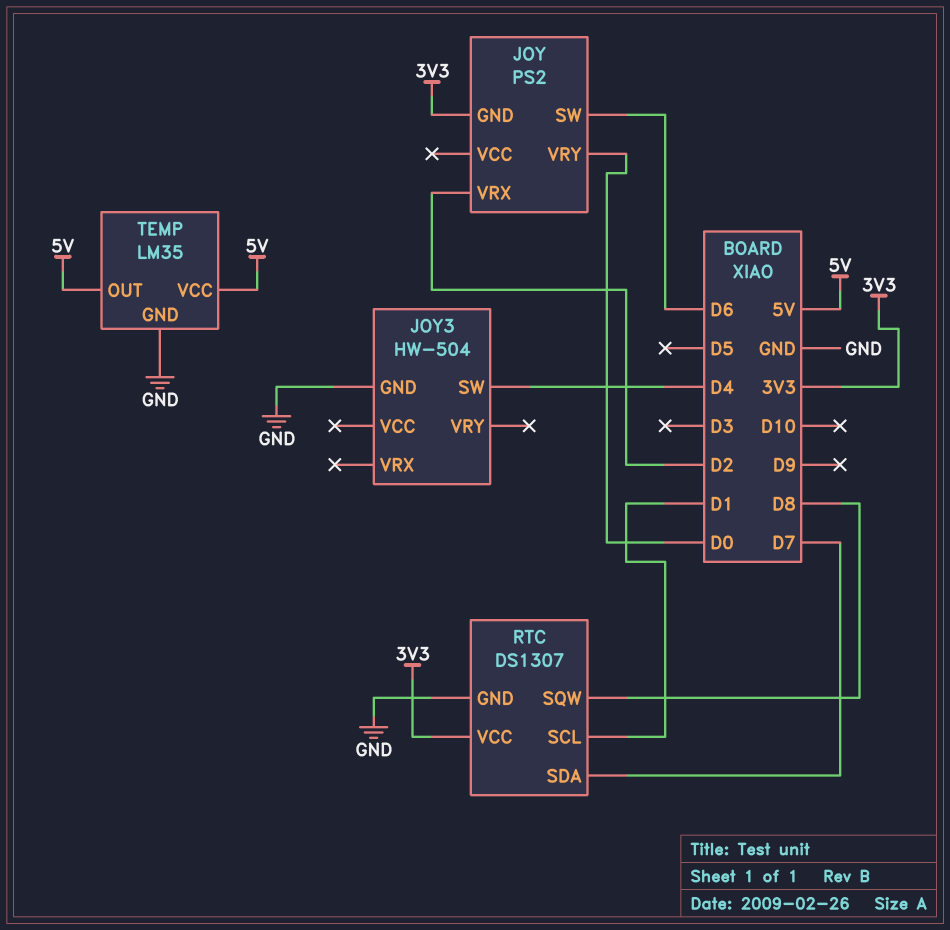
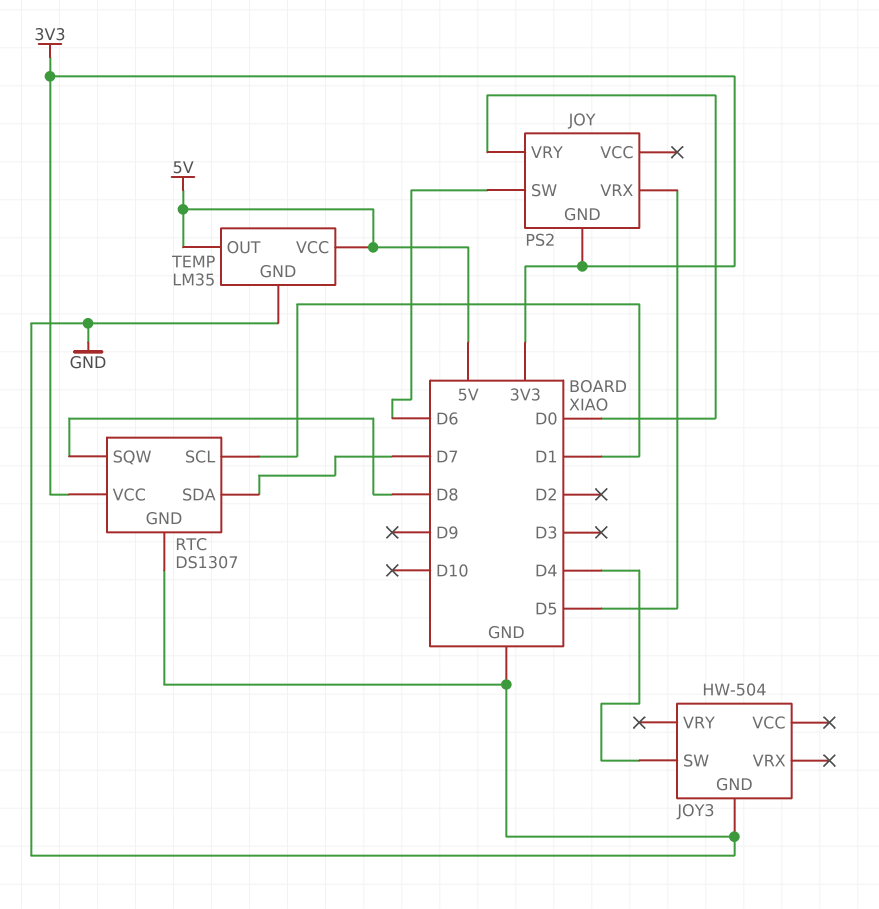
JOY pin VRX: D2 -> D5

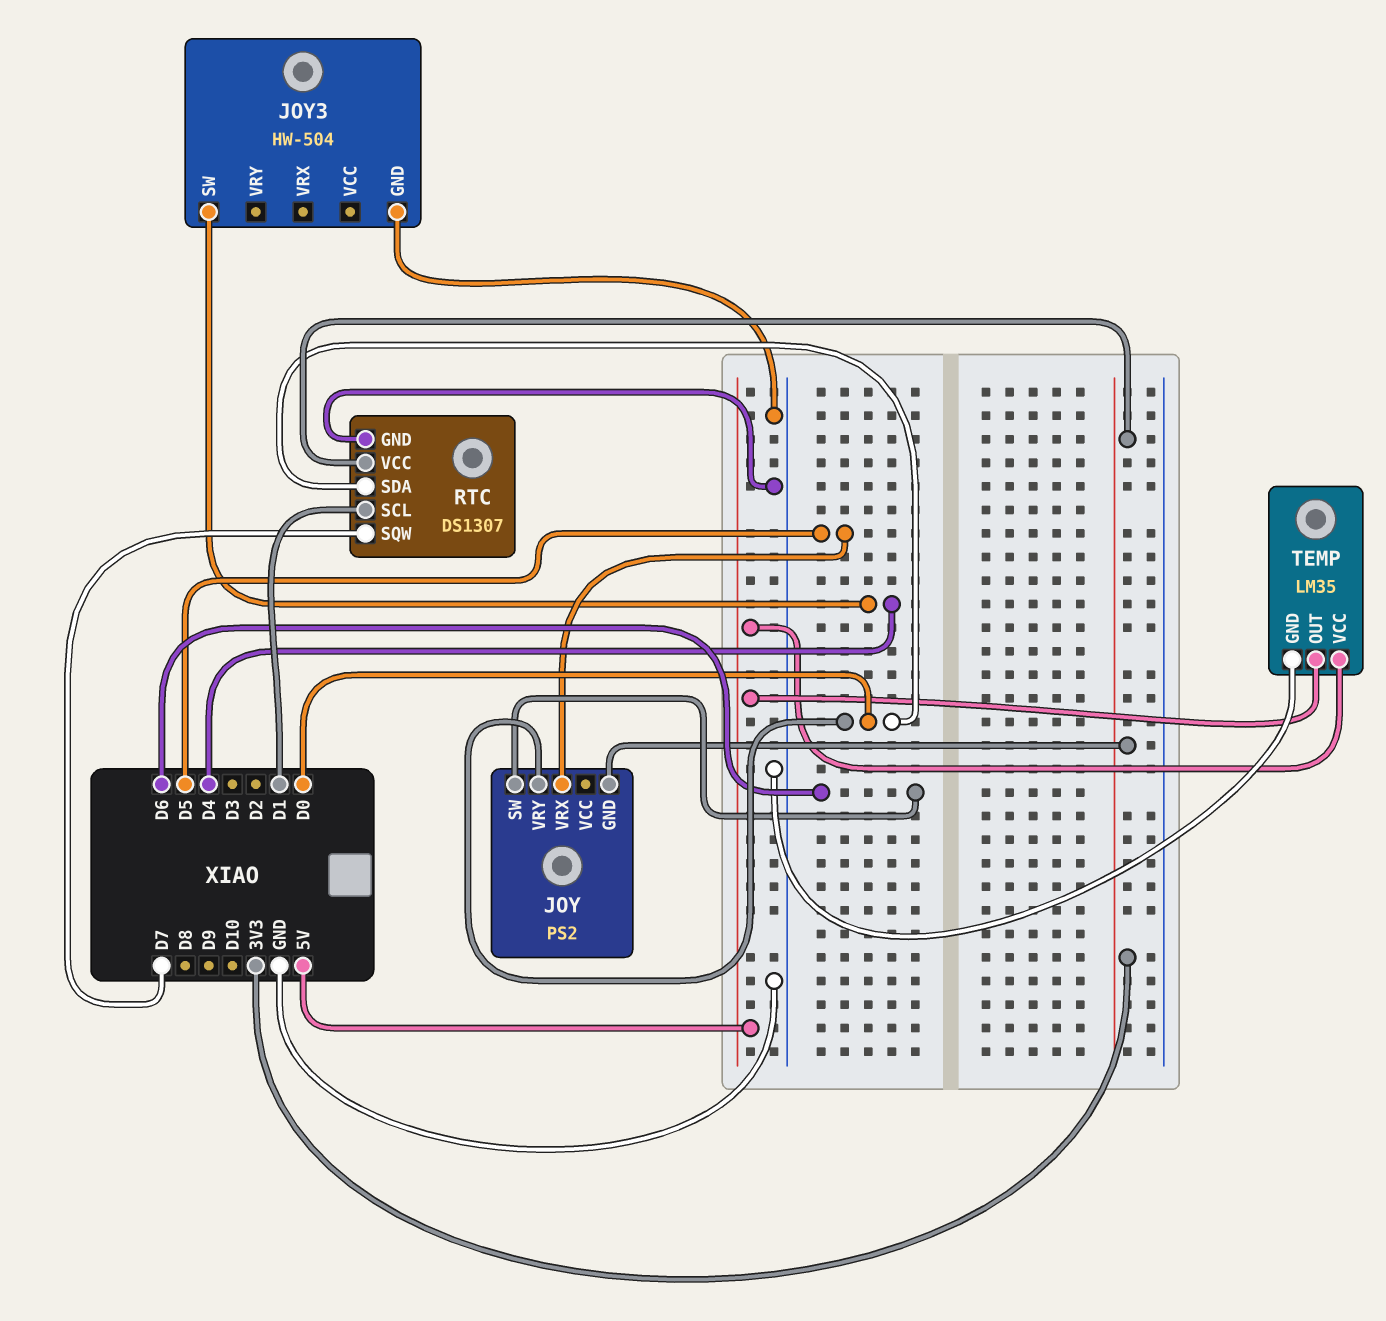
RTC pin SDA: D7 -> D0
RTC pin SQW: D8 -> D7

